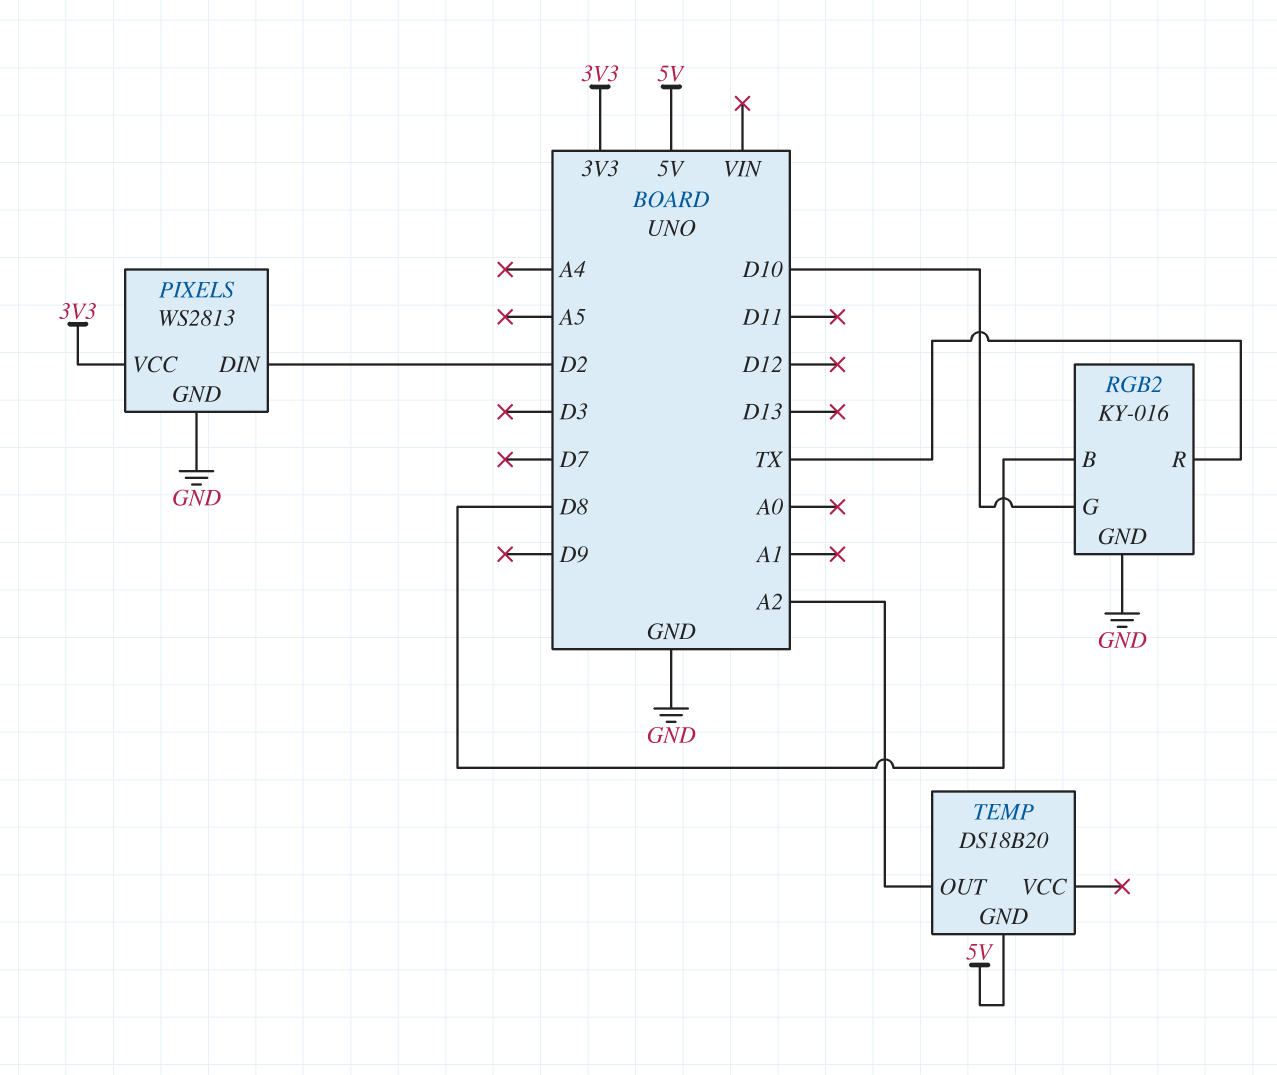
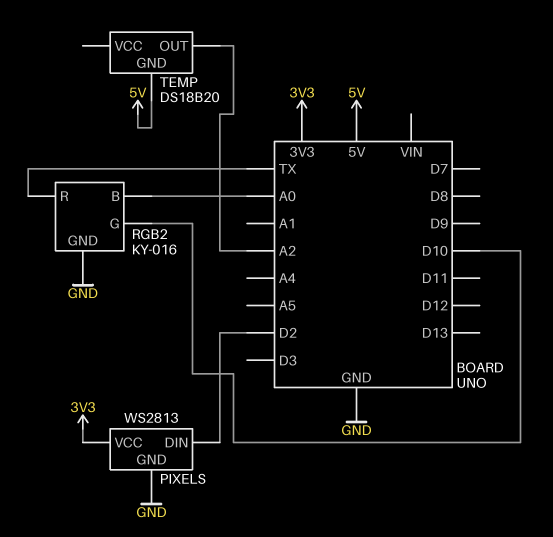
RGB2 pin B: D8 -> A0

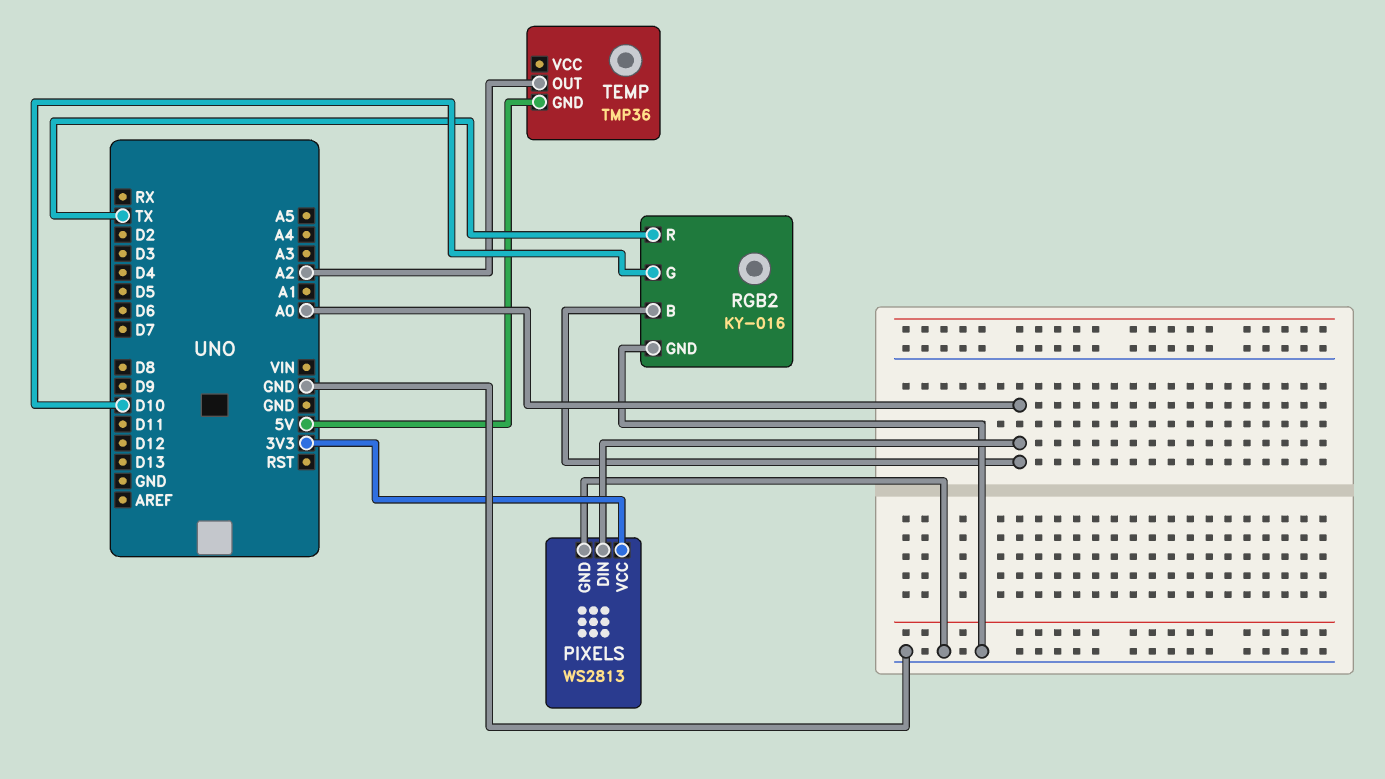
PIXELS pin DIN: D2 -> A0
TEMP: DS18B20 -> TMP36

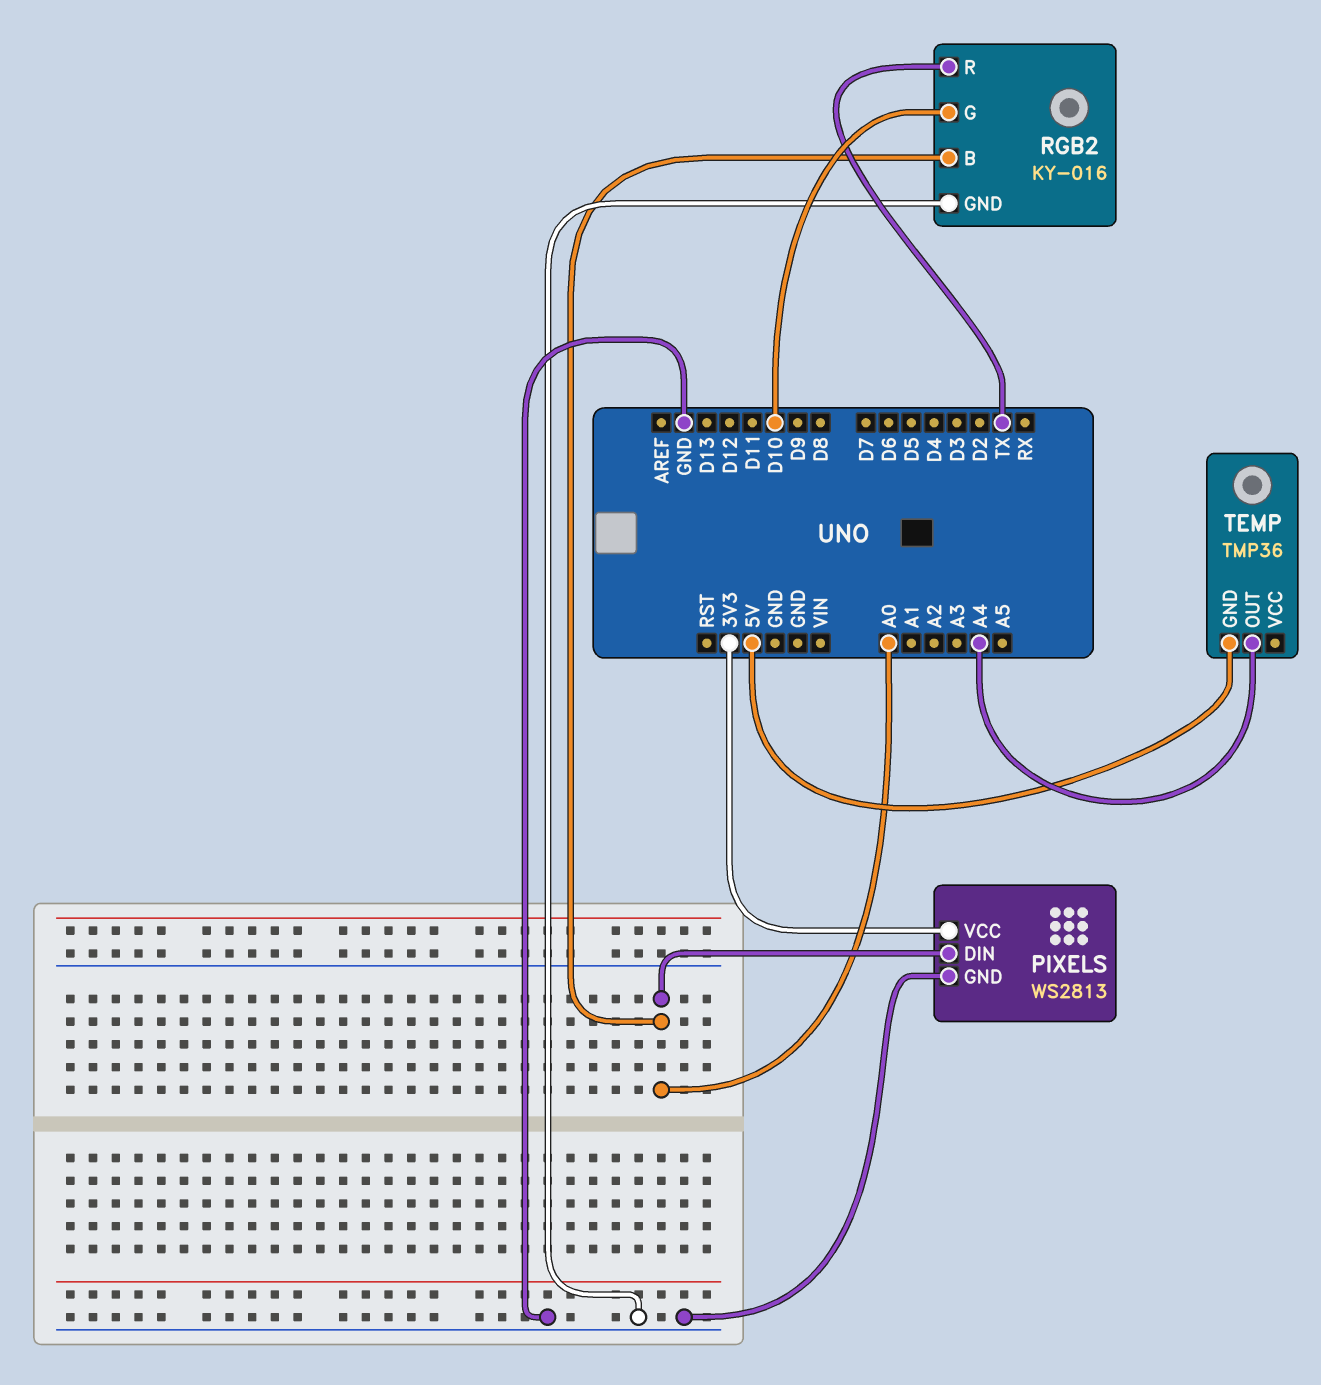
TEMP pin OUT: A2 -> A4

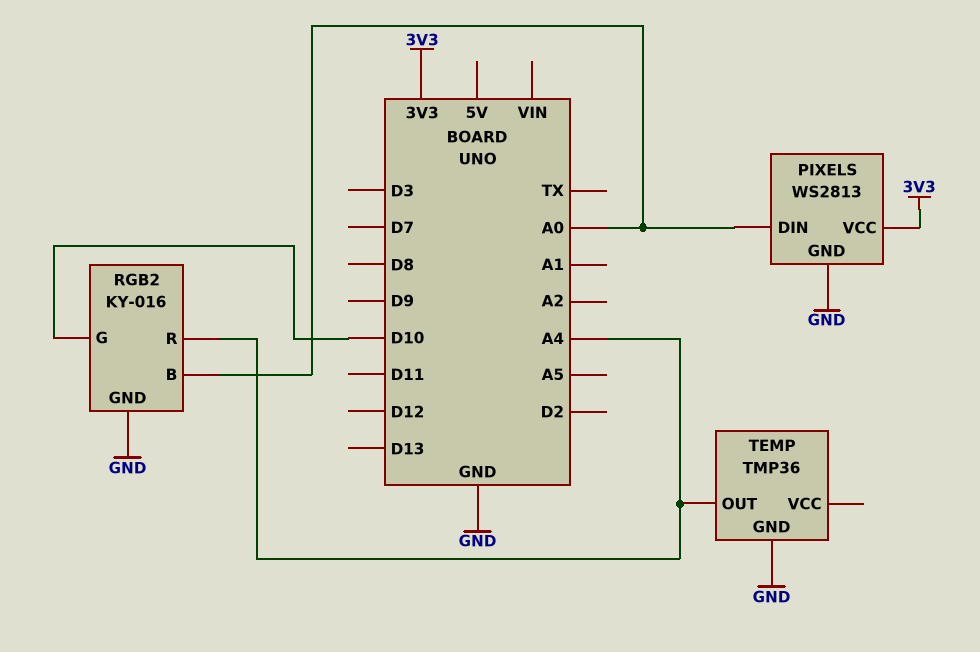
RGB2 pin R: TX -> A4
TEMP pin GND: 5V -> GND

